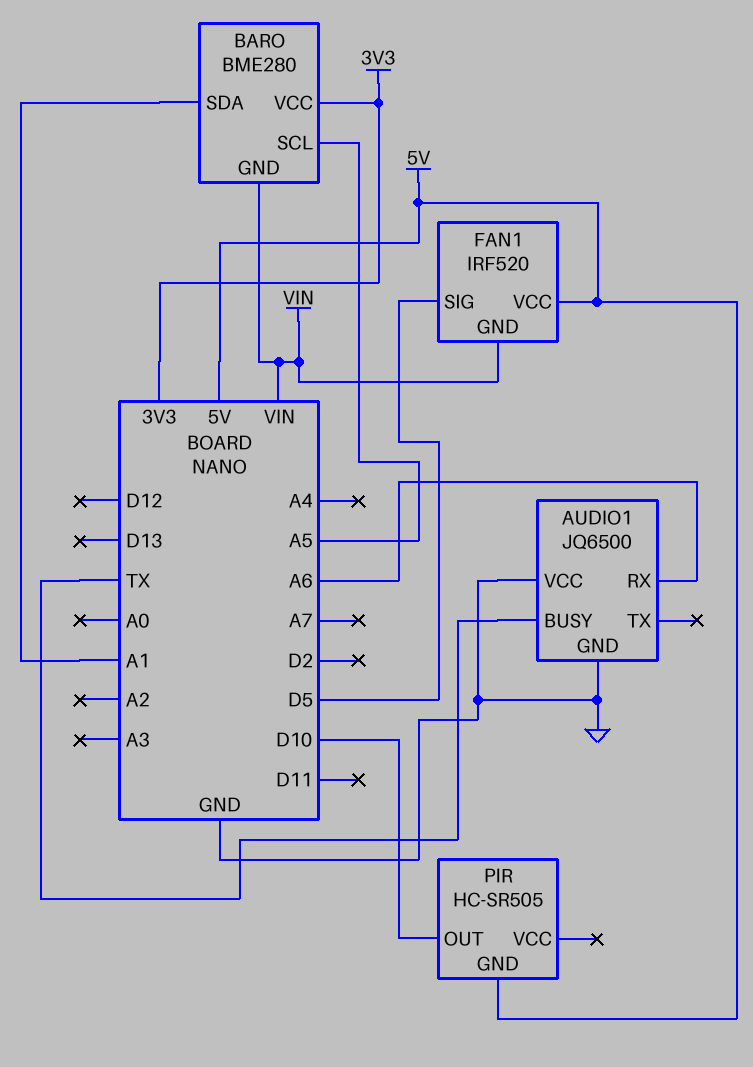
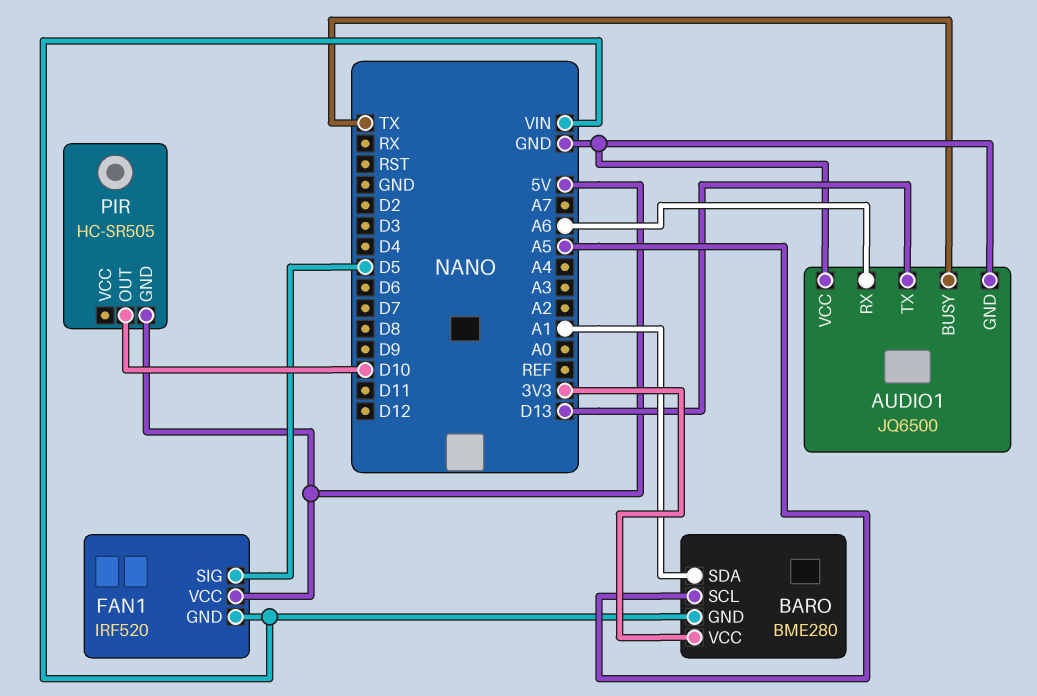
AUDIO1 pin TX: none -> D13

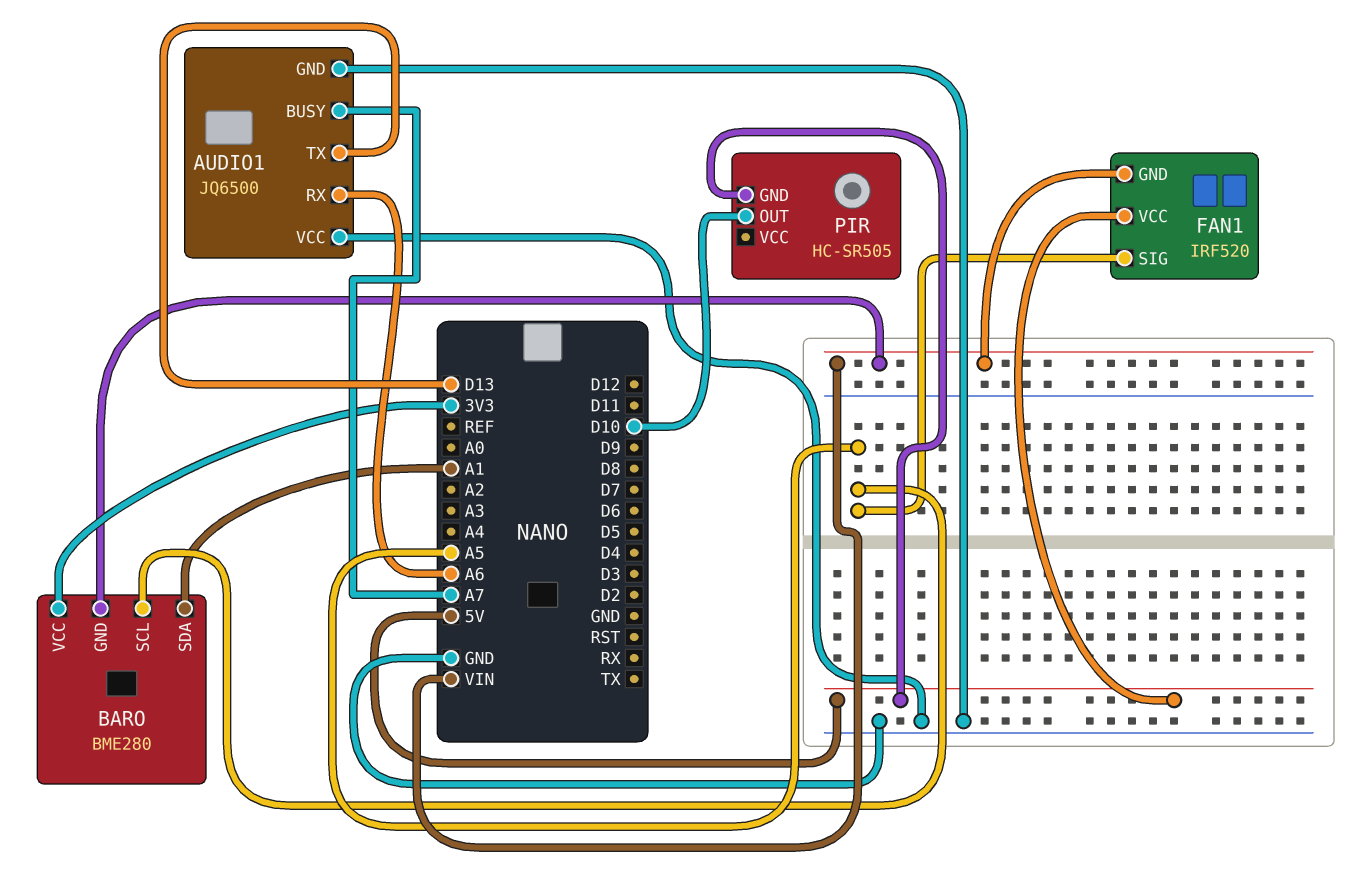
AUDIO1 pin BUSY: TX -> A7
FAN1 pin SIG: D5 -> A5

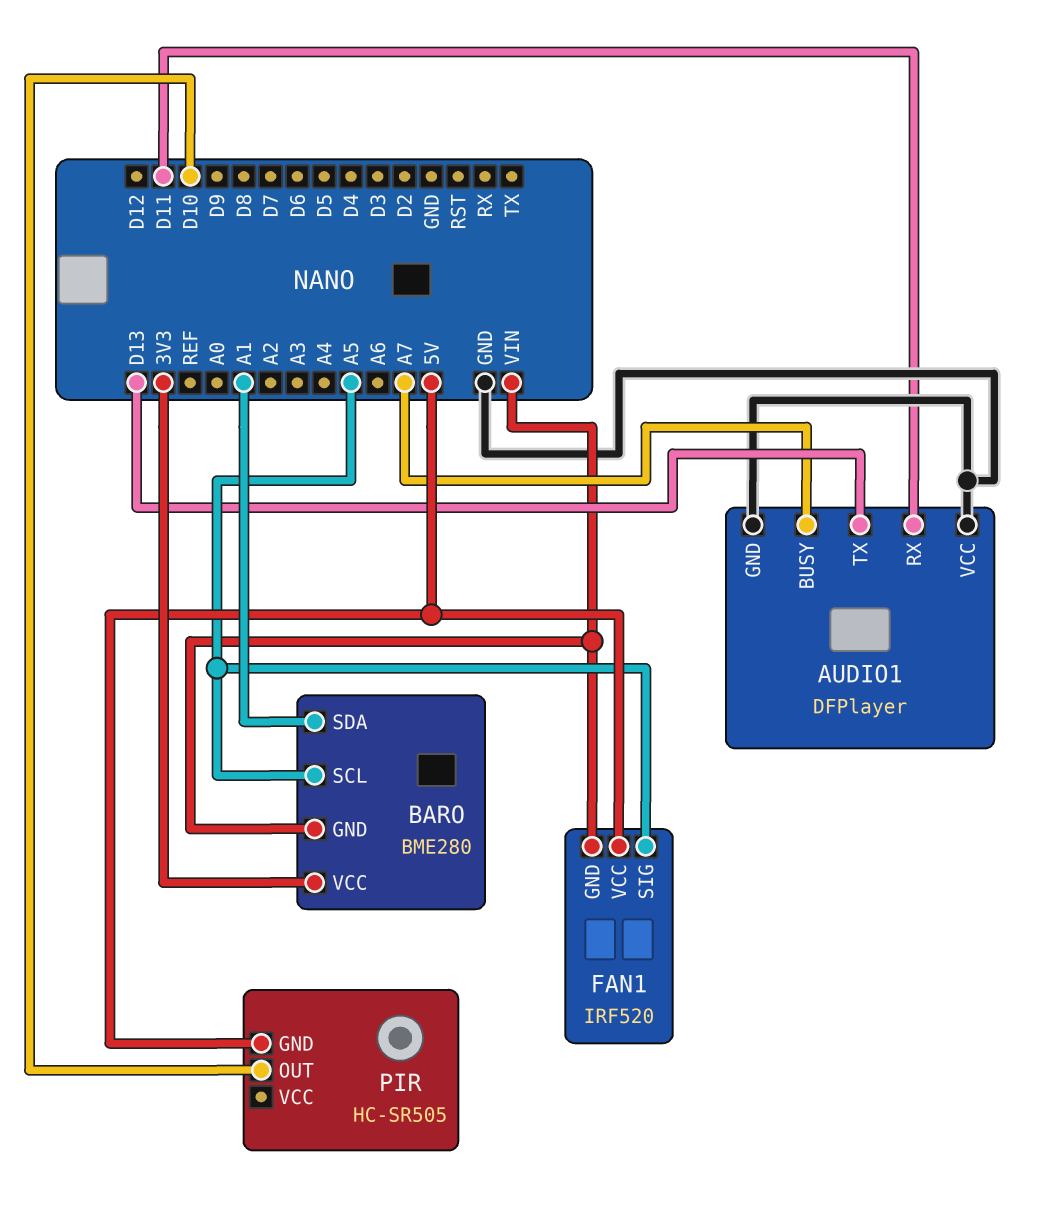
AUDIO1: JQ6500 -> DFPlayer
AUDIO1 pin RX: A6 -> D11

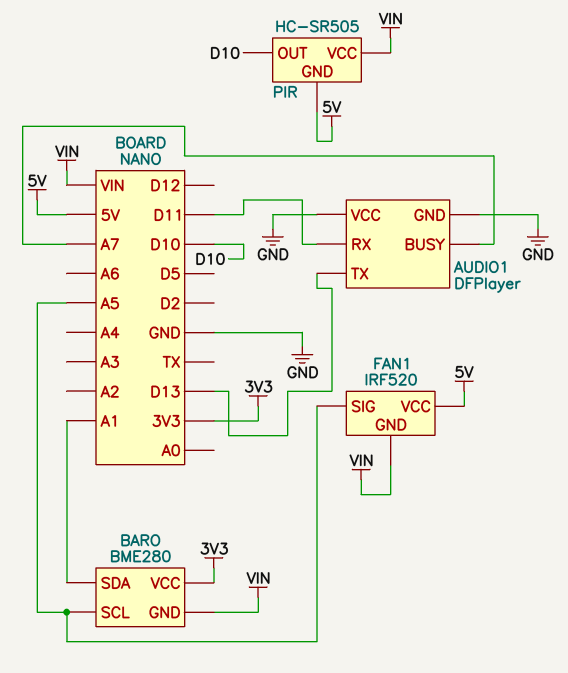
PIR pin VCC: none -> VIN

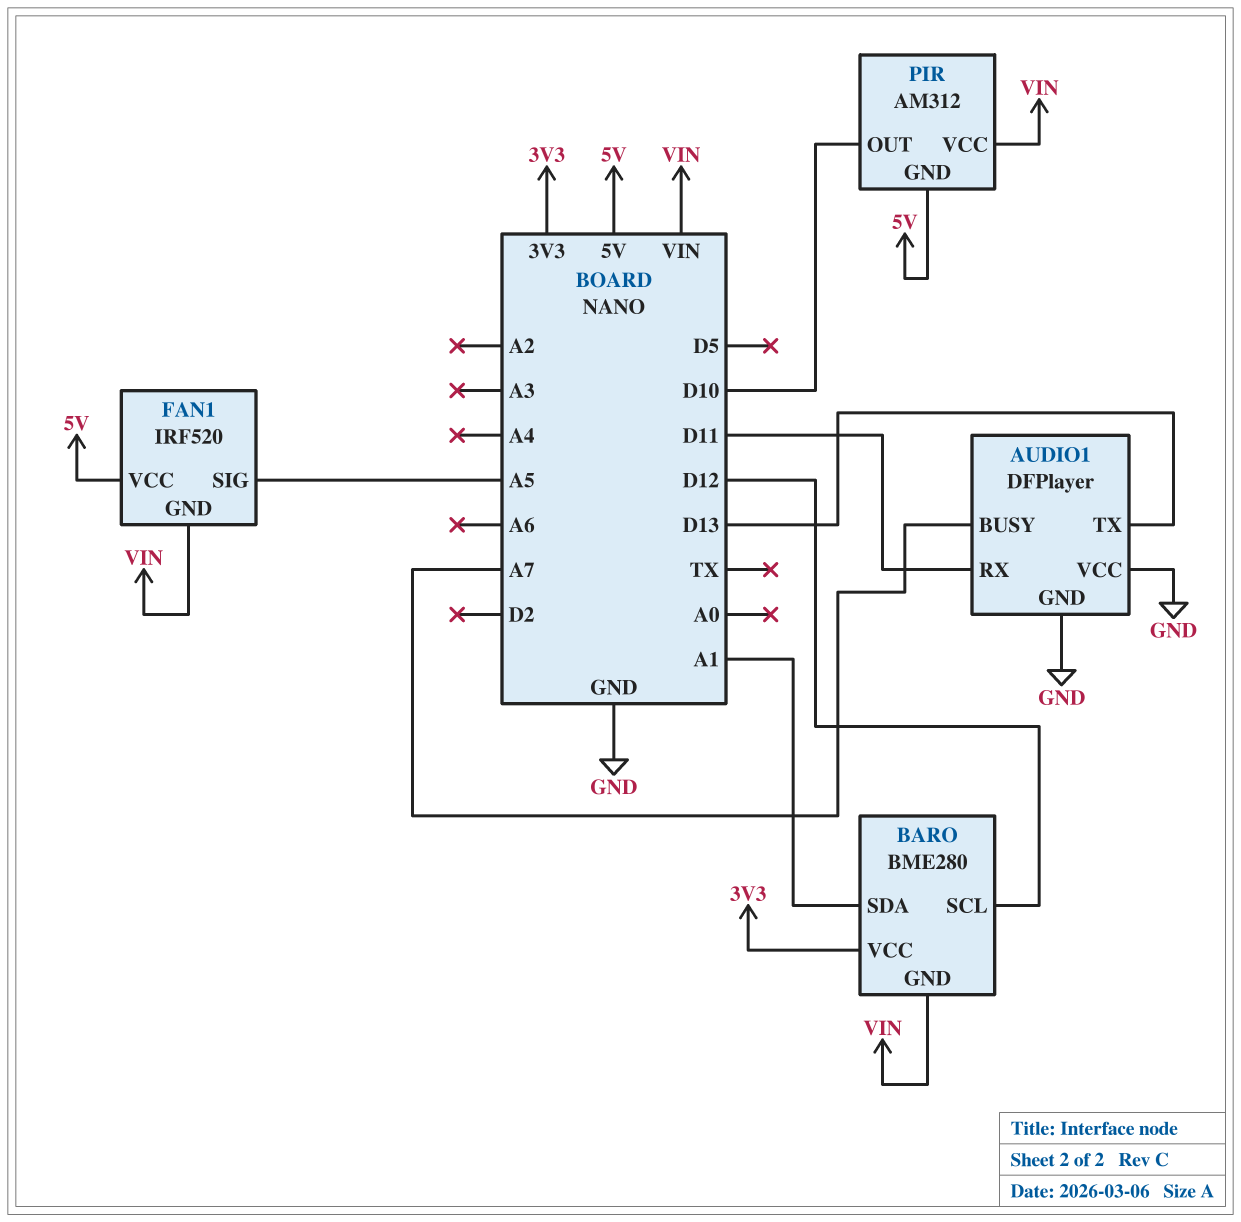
BARO pin SCL: A5 -> D12
PIR: HC-SR505 -> AM312

